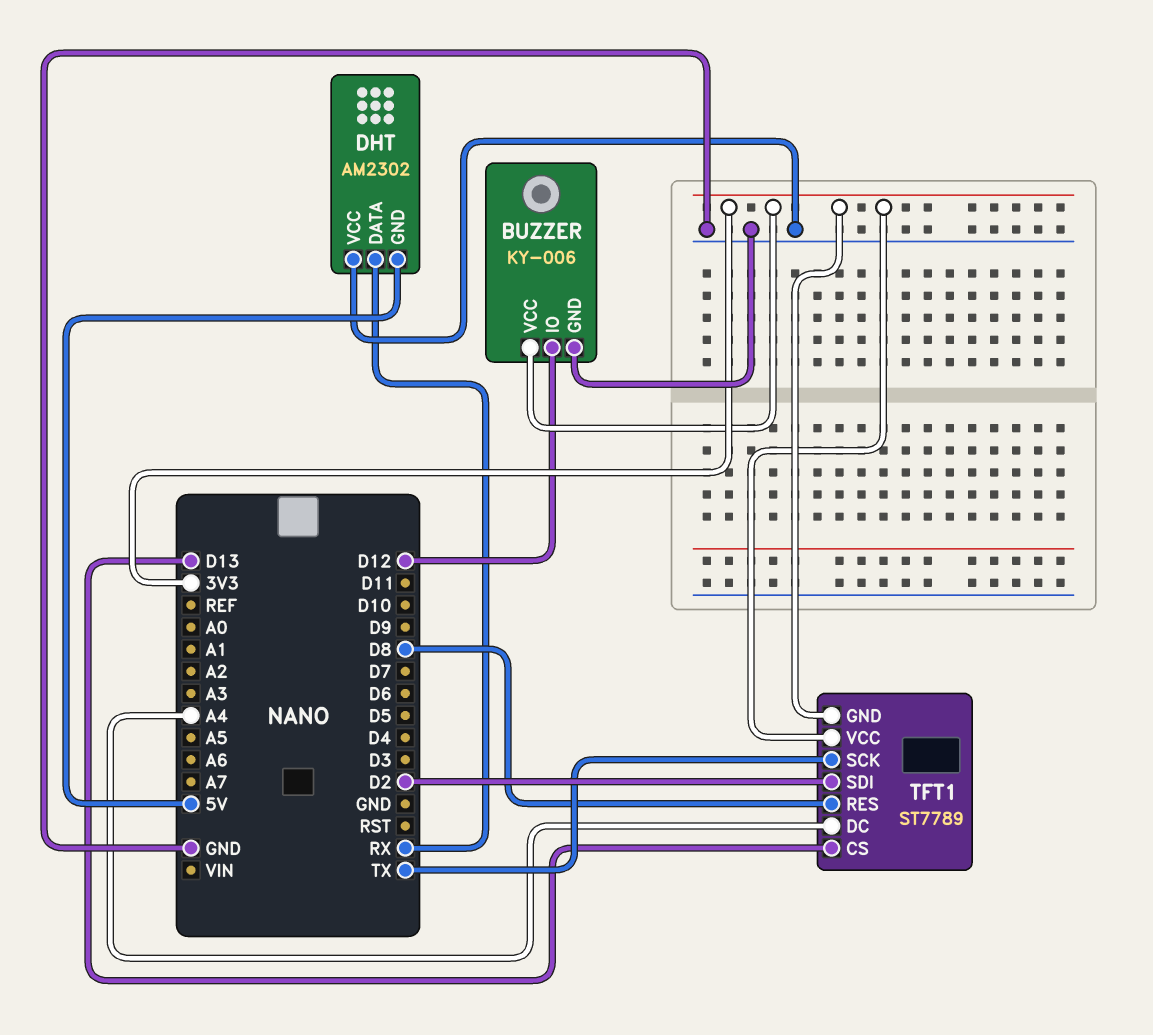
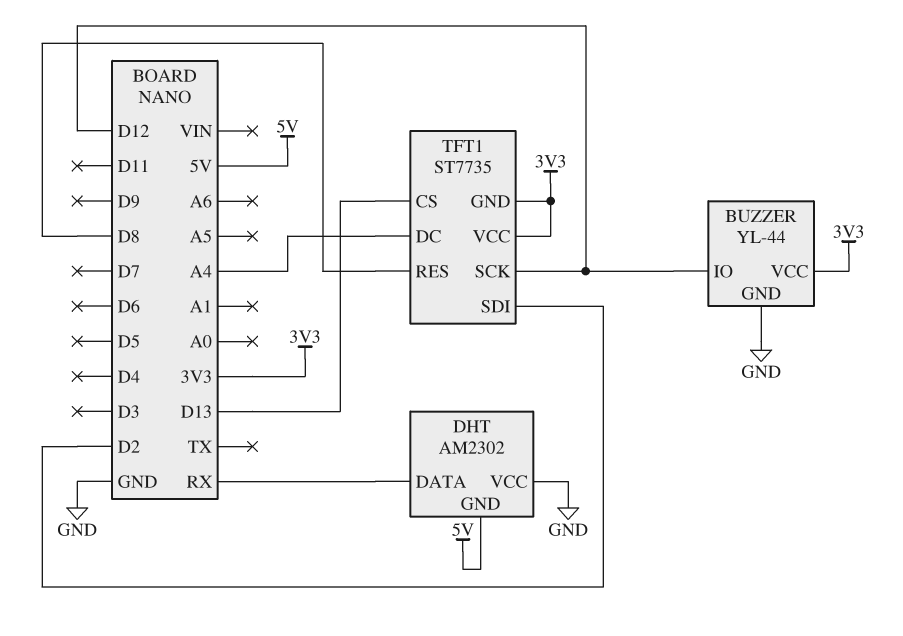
BUZZER: KY-006 -> YL-44
TFT1: ST7789 -> ST7735
TFT1 pin SCK: TX -> D12

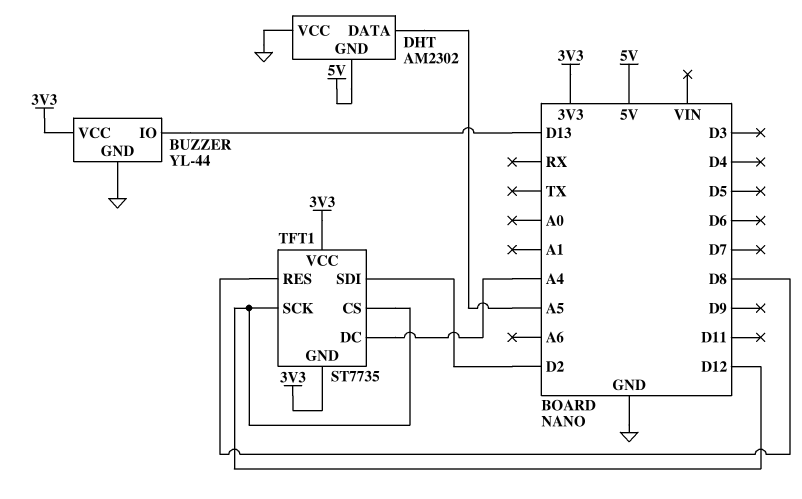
BUZZER pin IO: D12 -> D13
DHT pin DATA: RX -> A5
TFT1 pin CS: D13 -> D12

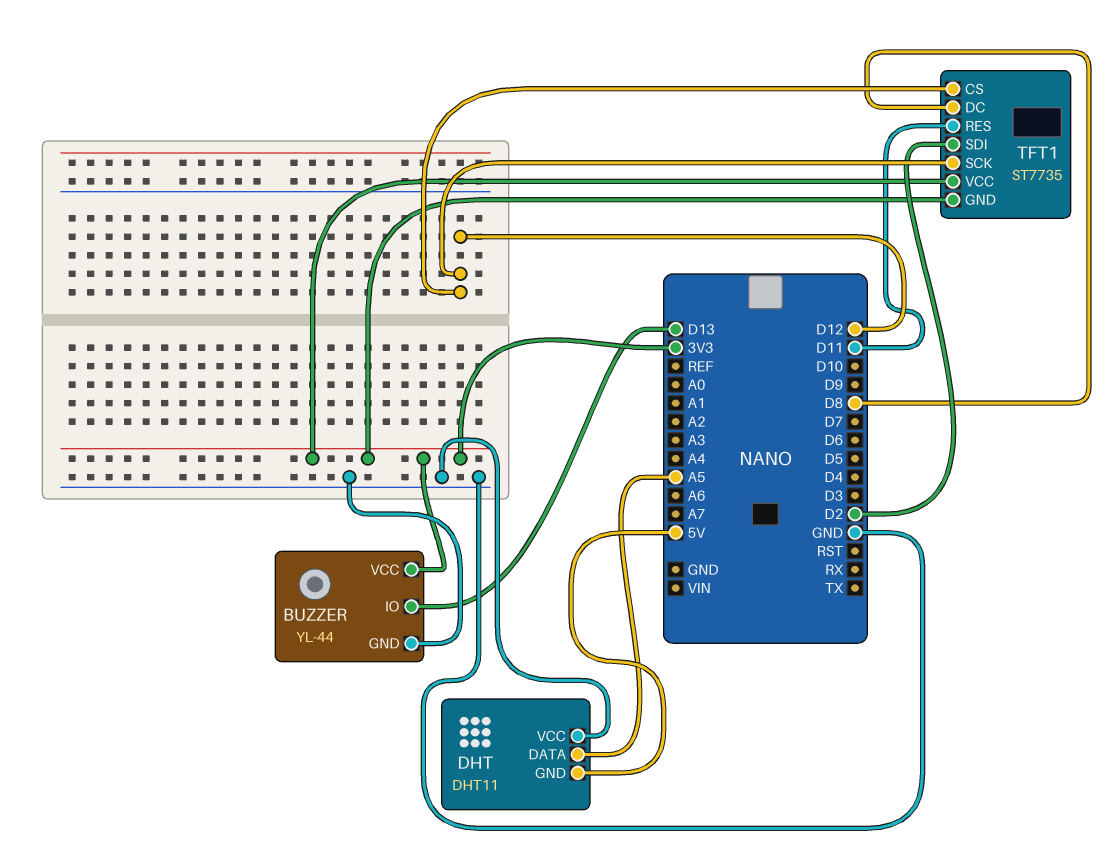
DHT: AM2302 -> DHT11
TFT1 pin DC: A4 -> D8
TFT1 pin RES: D8 -> D11

